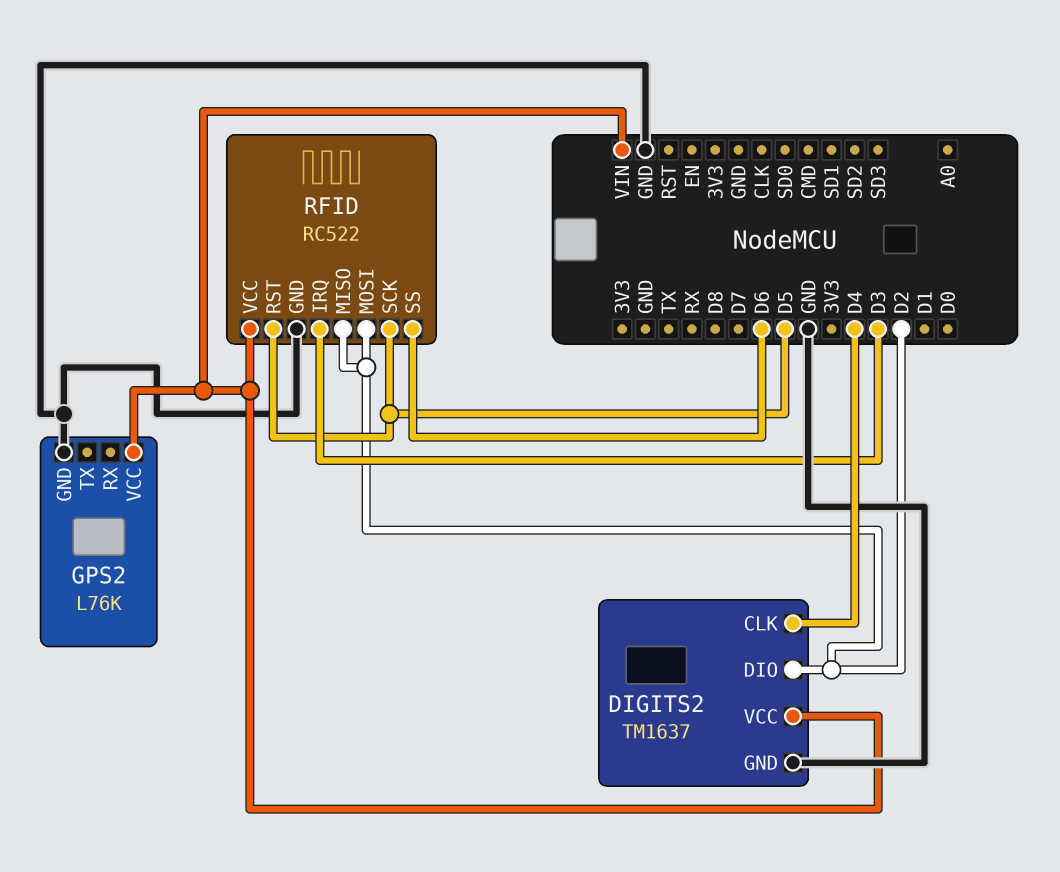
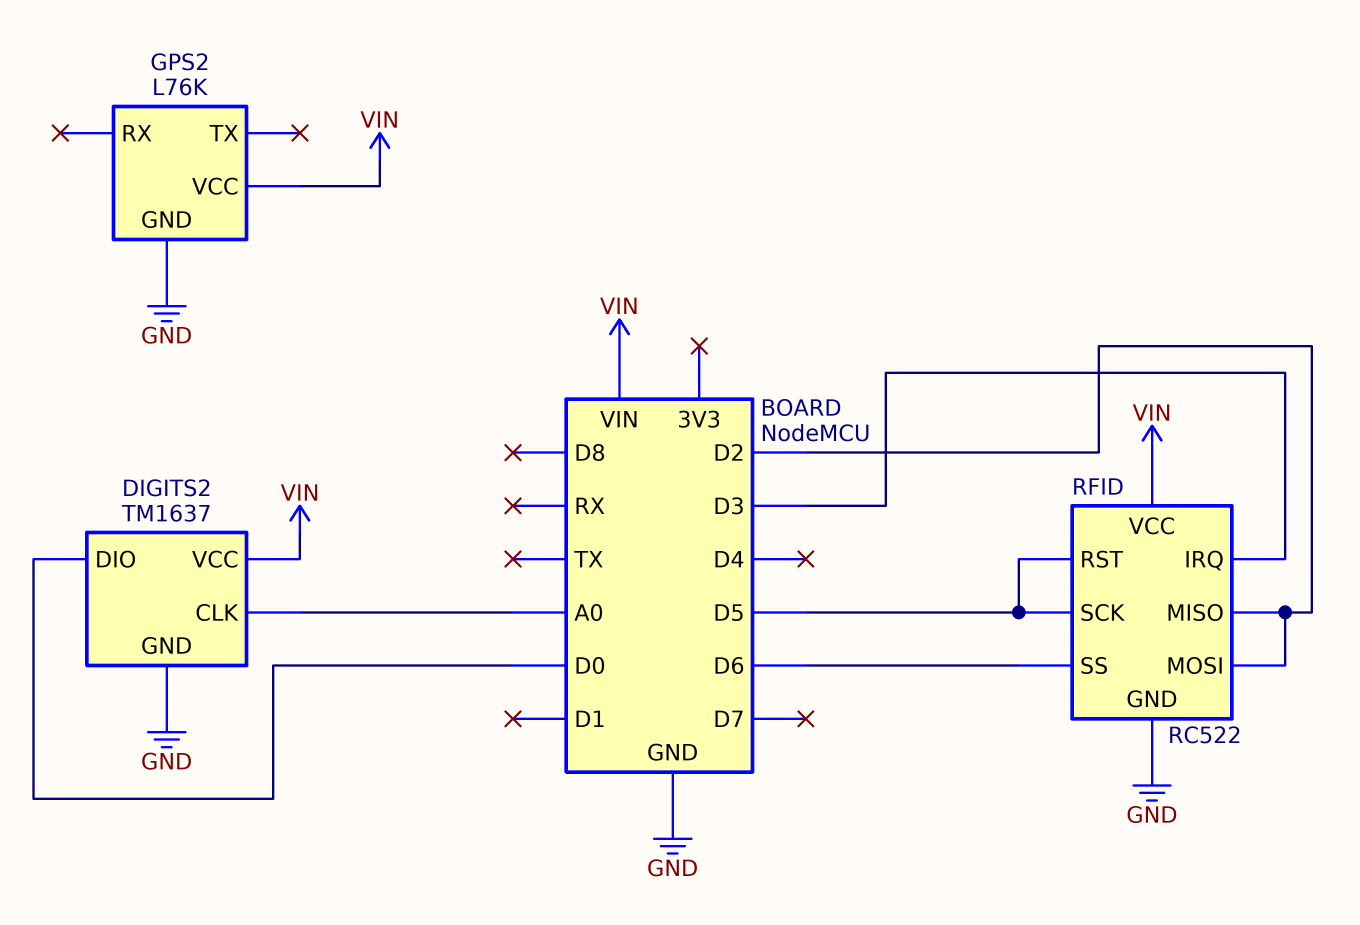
DIGITS2 pin CLK: D4 -> A0
DIGITS2 pin DIO: D2 -> D0

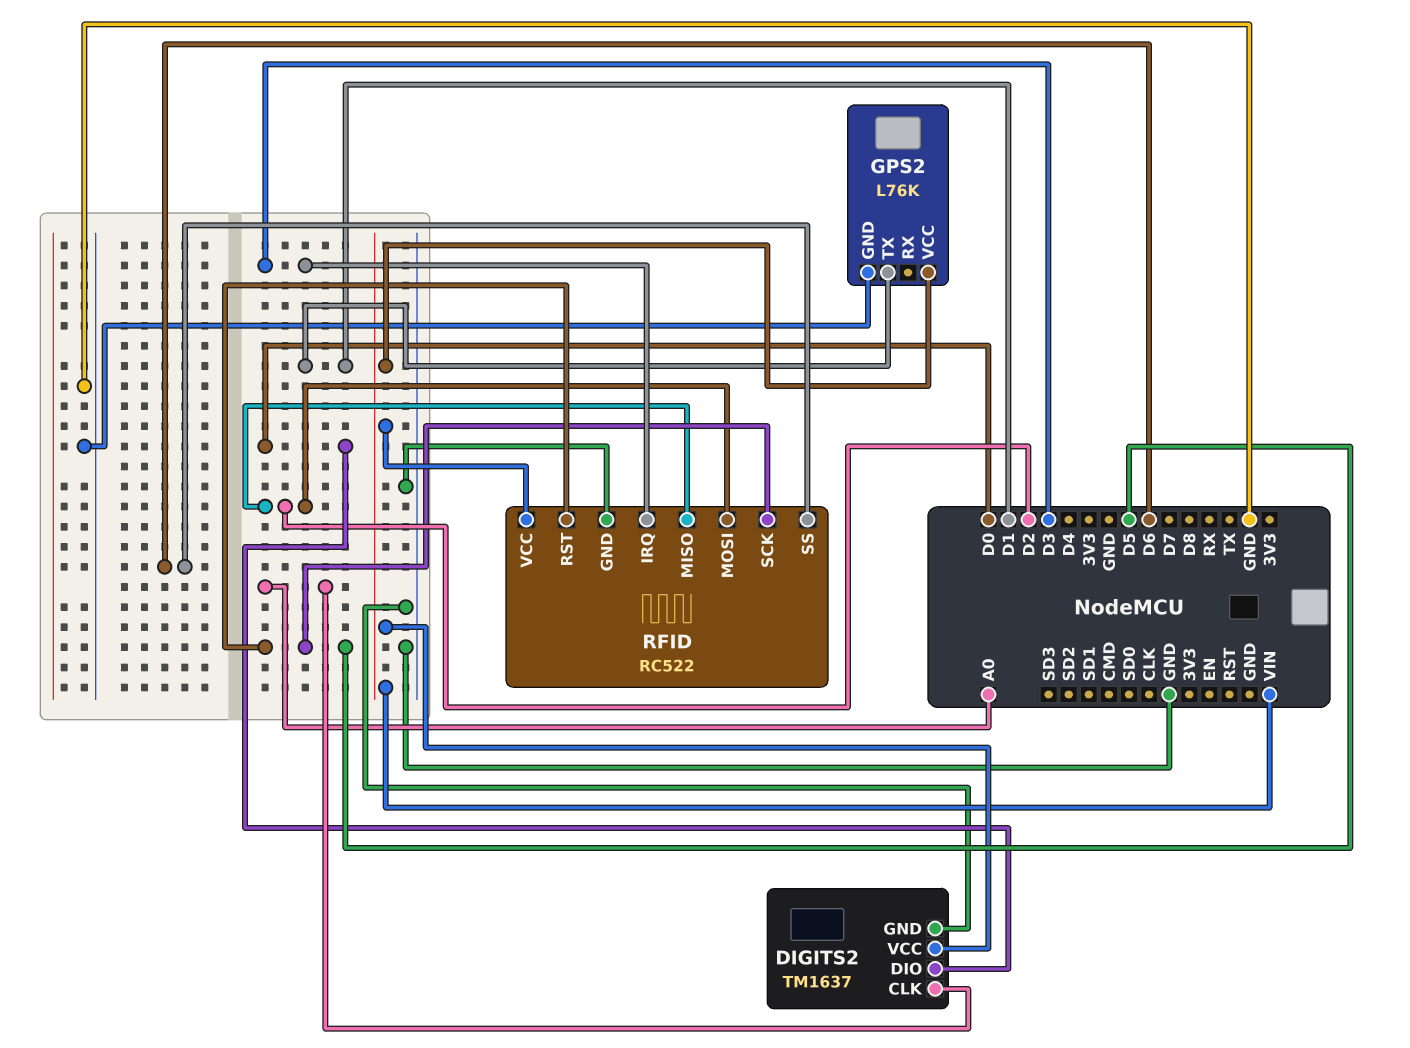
GPS2 pin TX: none -> D1

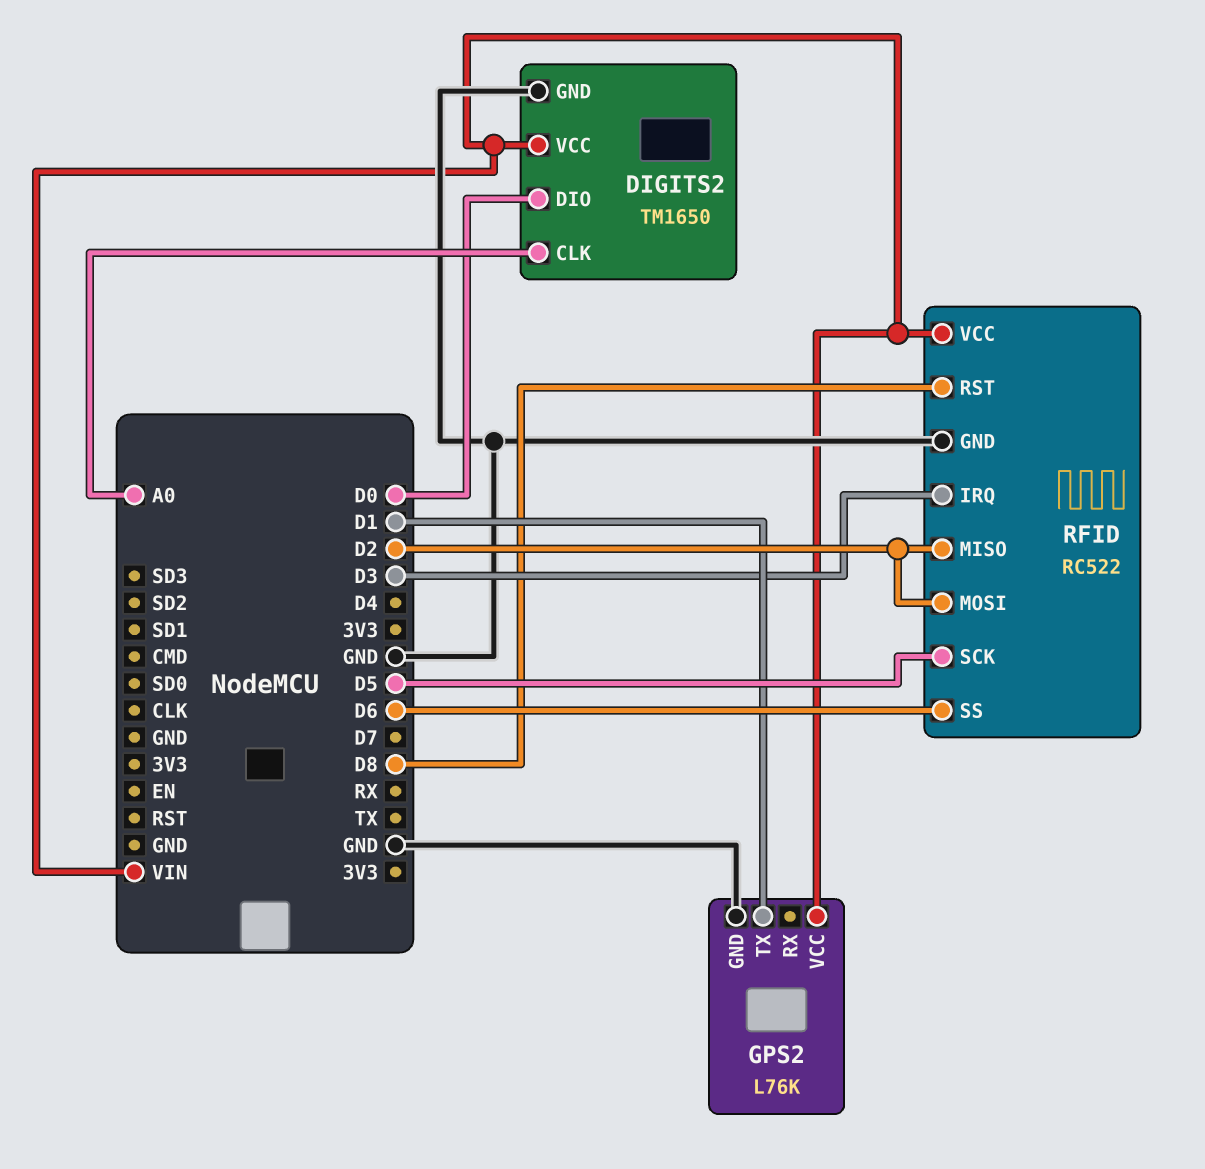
DIGITS2: TM1637 -> TM1650
RFID pin RST: D5 -> D8

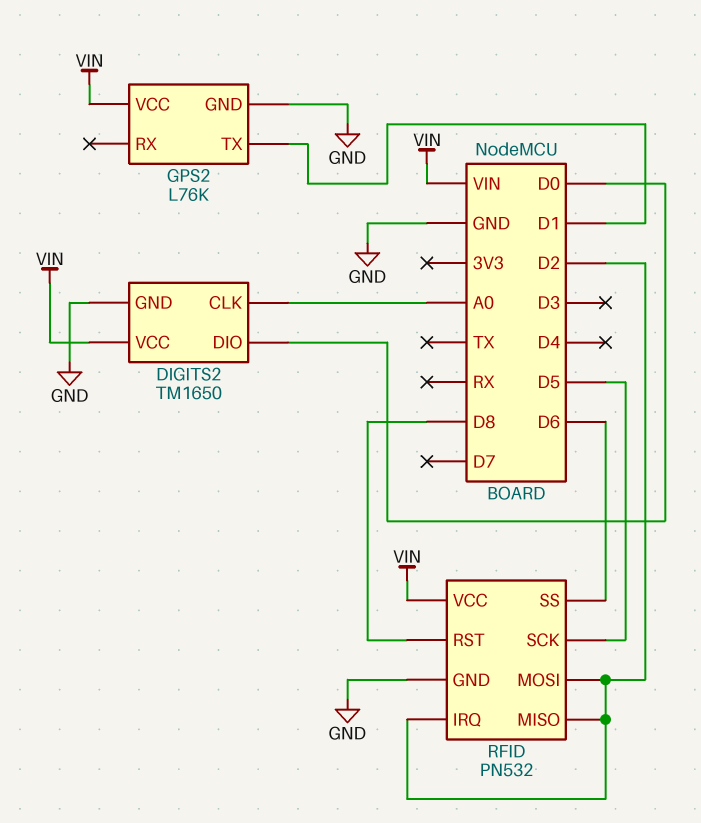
RFID: RC522 -> PN532
RFID pin IRQ: D3 -> D2

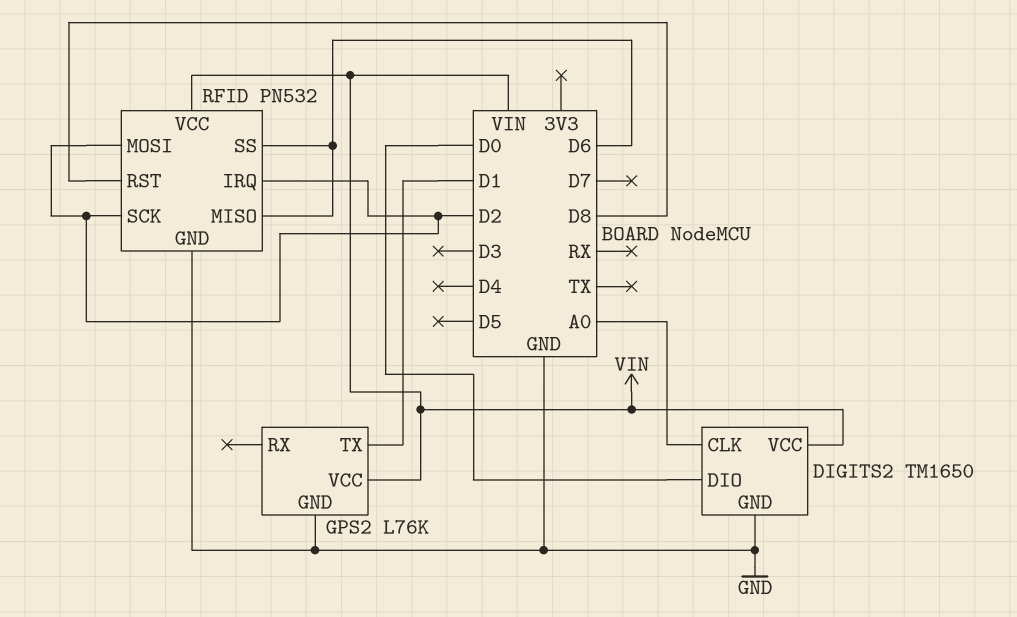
RFID pin MISO: D2 -> D6
RFID pin SCK: D5 -> D2

